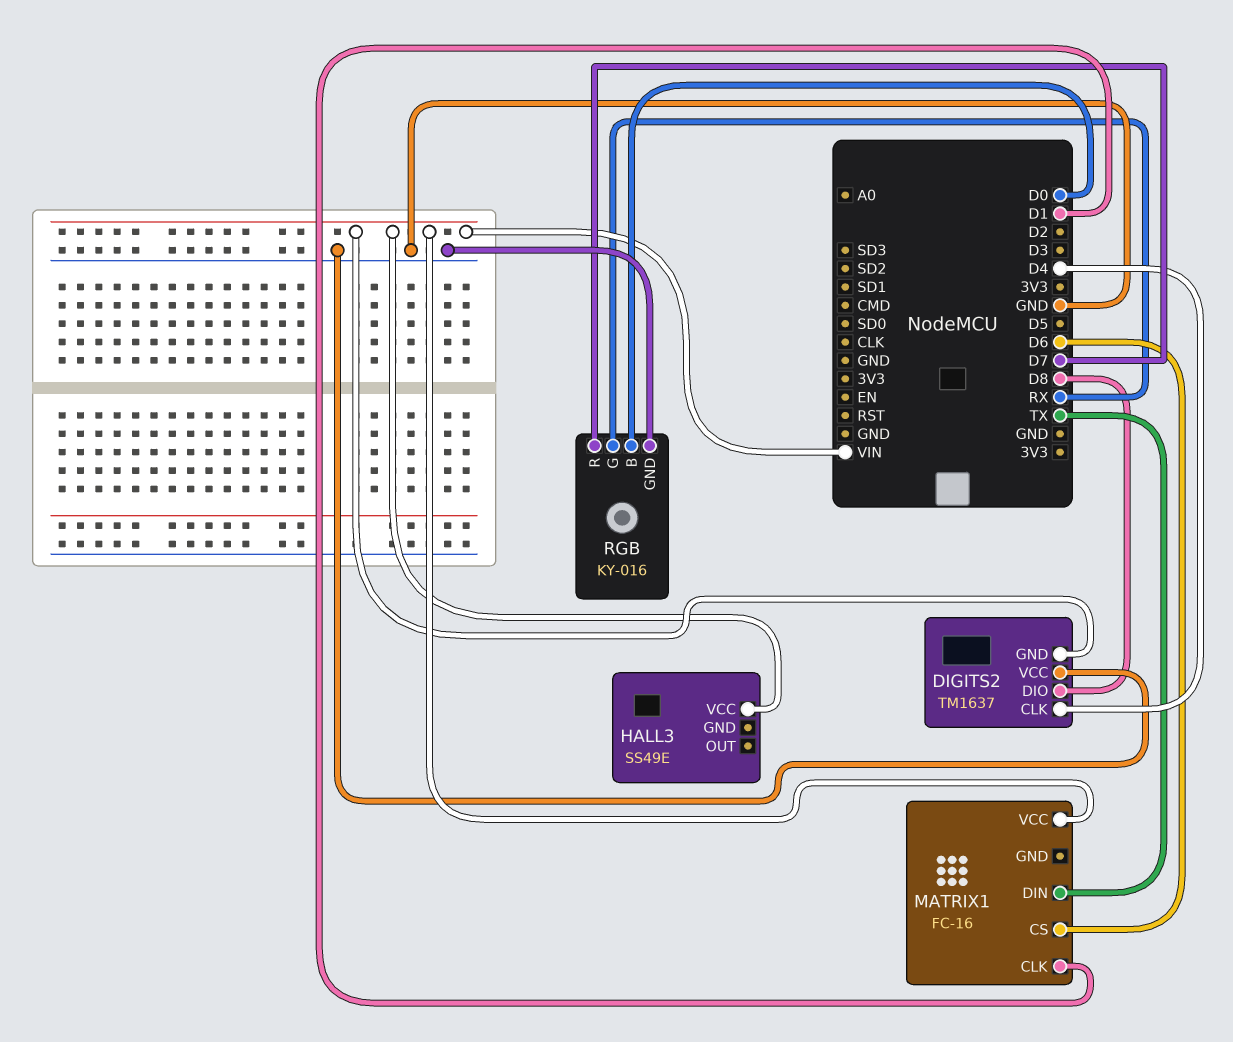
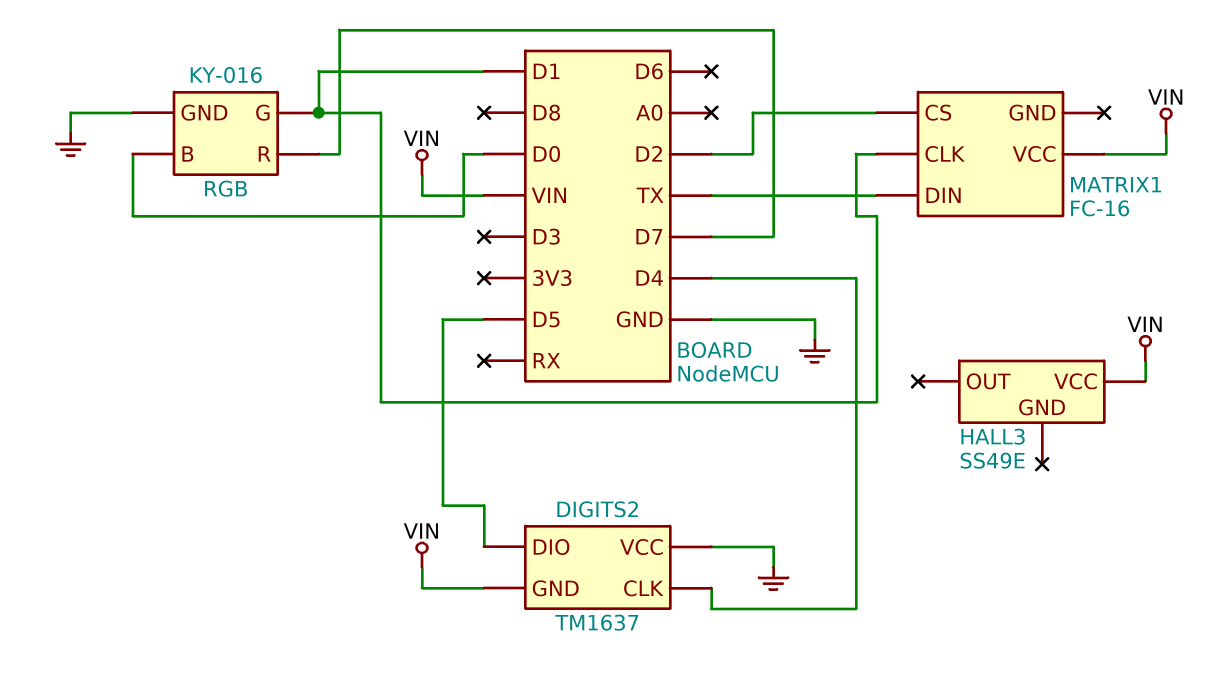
DIGITS2 pin DIO: D8 -> D5
MATRIX1 pin CS: D6 -> D2
RGB pin G: RX -> D1

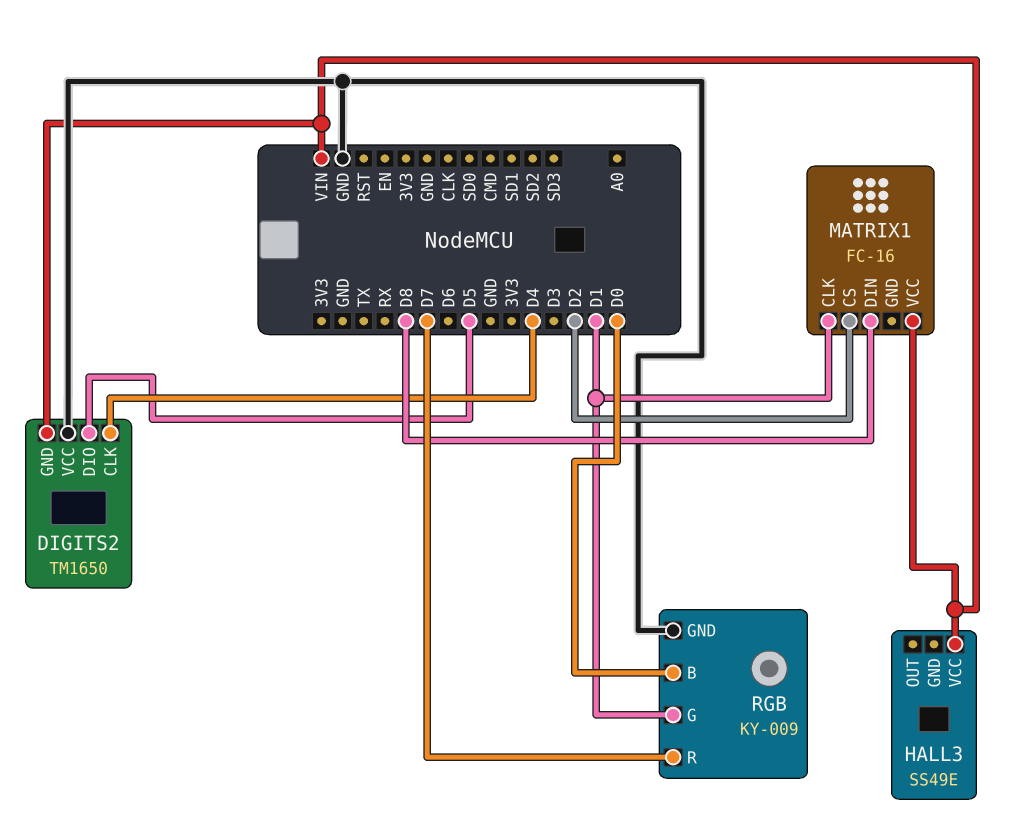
DIGITS2: TM1637 -> TM1650
MATRIX1 pin DIN: TX -> D8
RGB: KY-016 -> KY-009

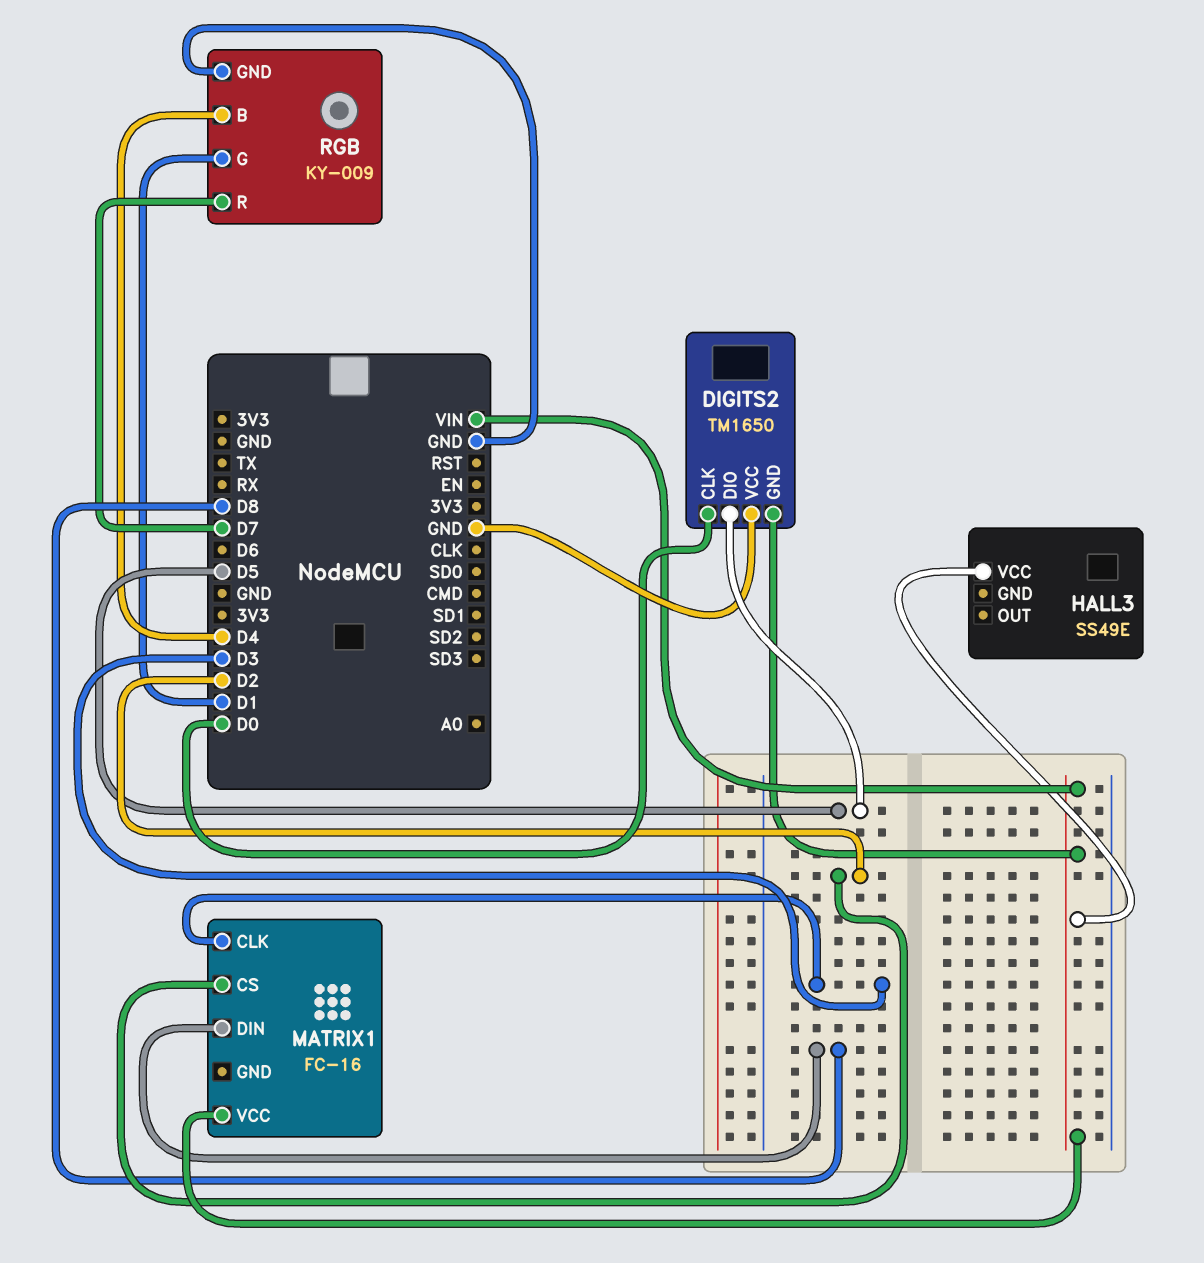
DIGITS2 pin CLK: D4 -> D0
MATRIX1 pin CLK: D1 -> D3
RGB pin B: D0 -> D4

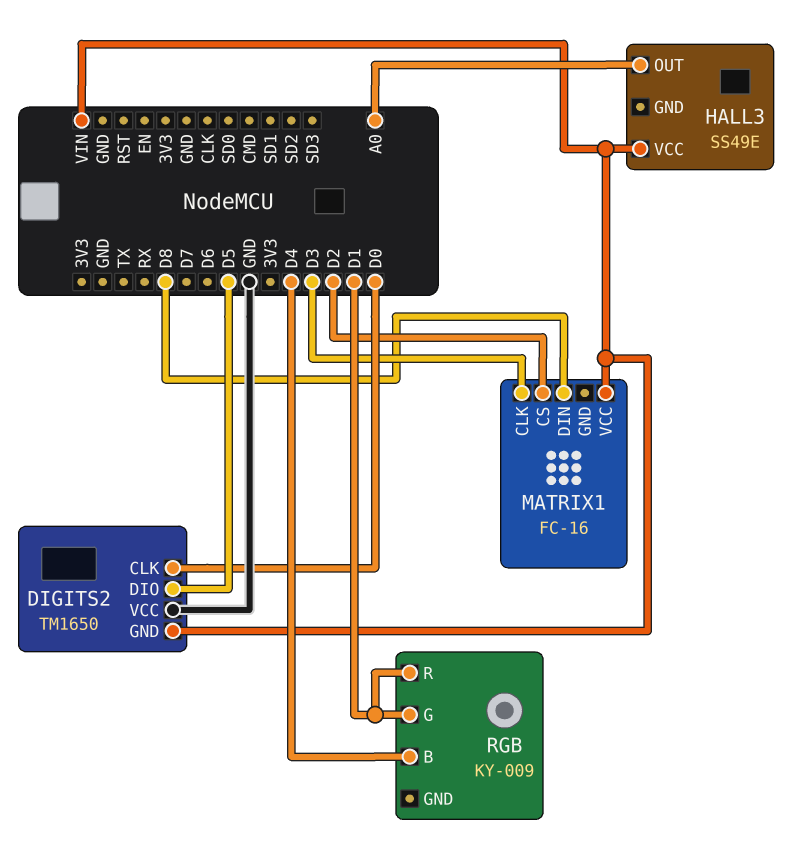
HALL3 pin OUT: none -> A0
RGB pin GND: GND -> none
RGB pin R: D7 -> D1

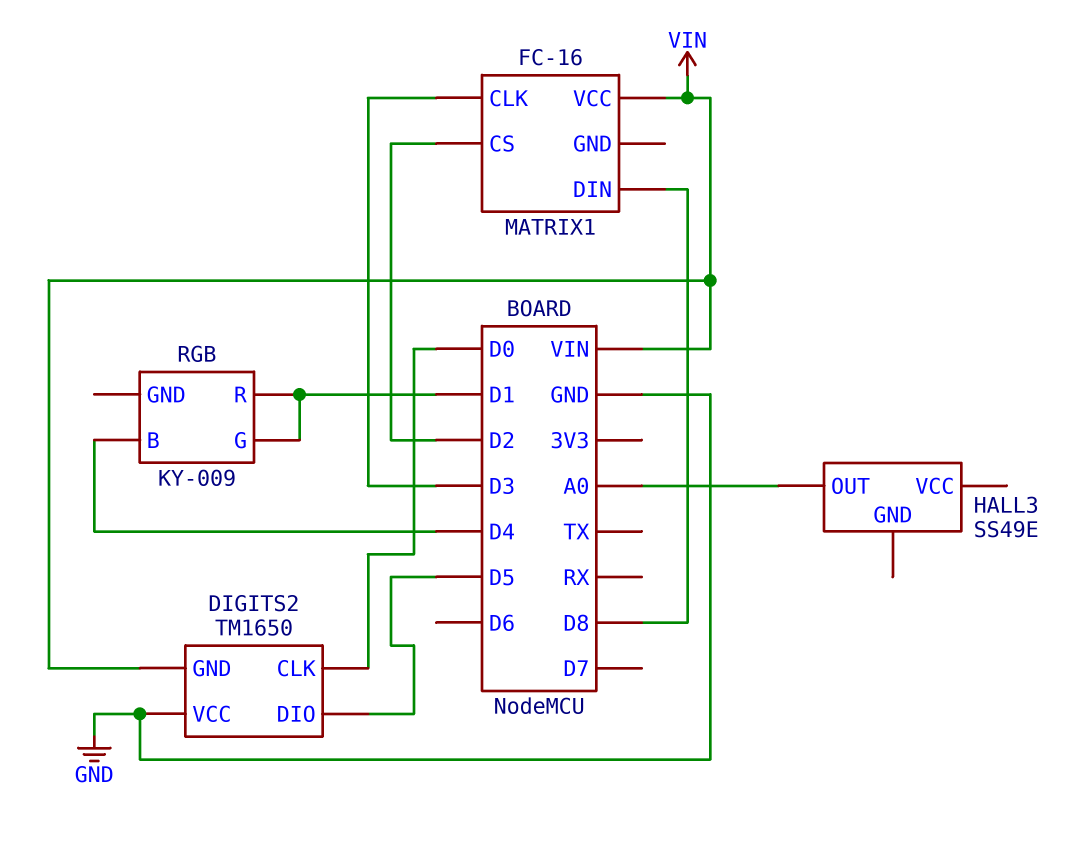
HALL3 pin VCC: VIN -> none

